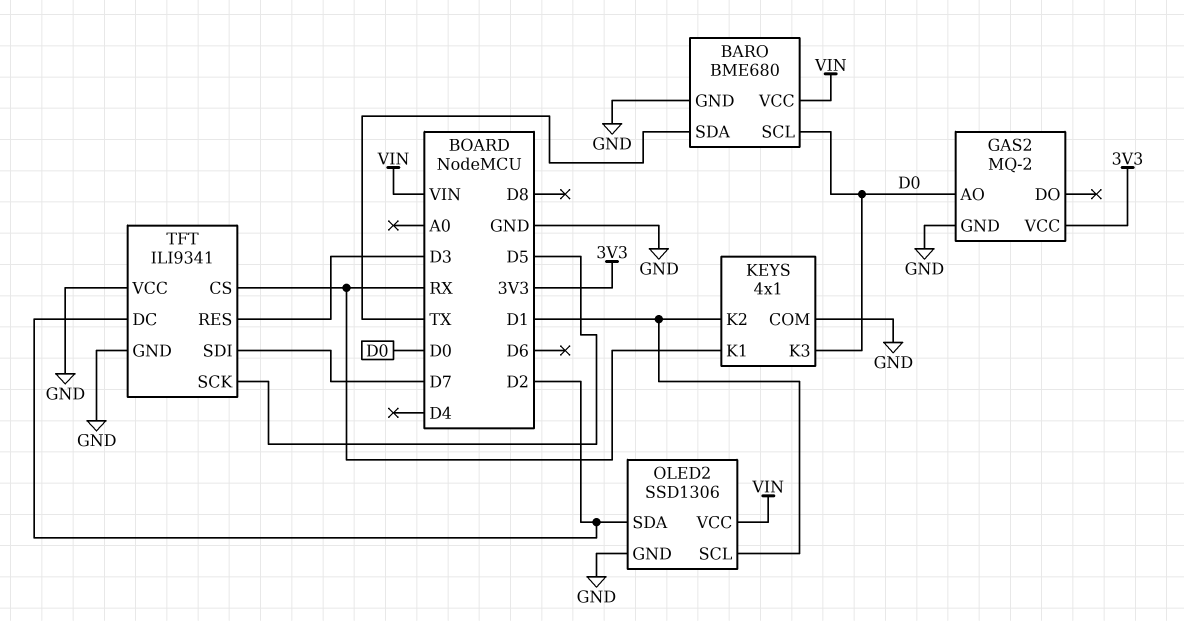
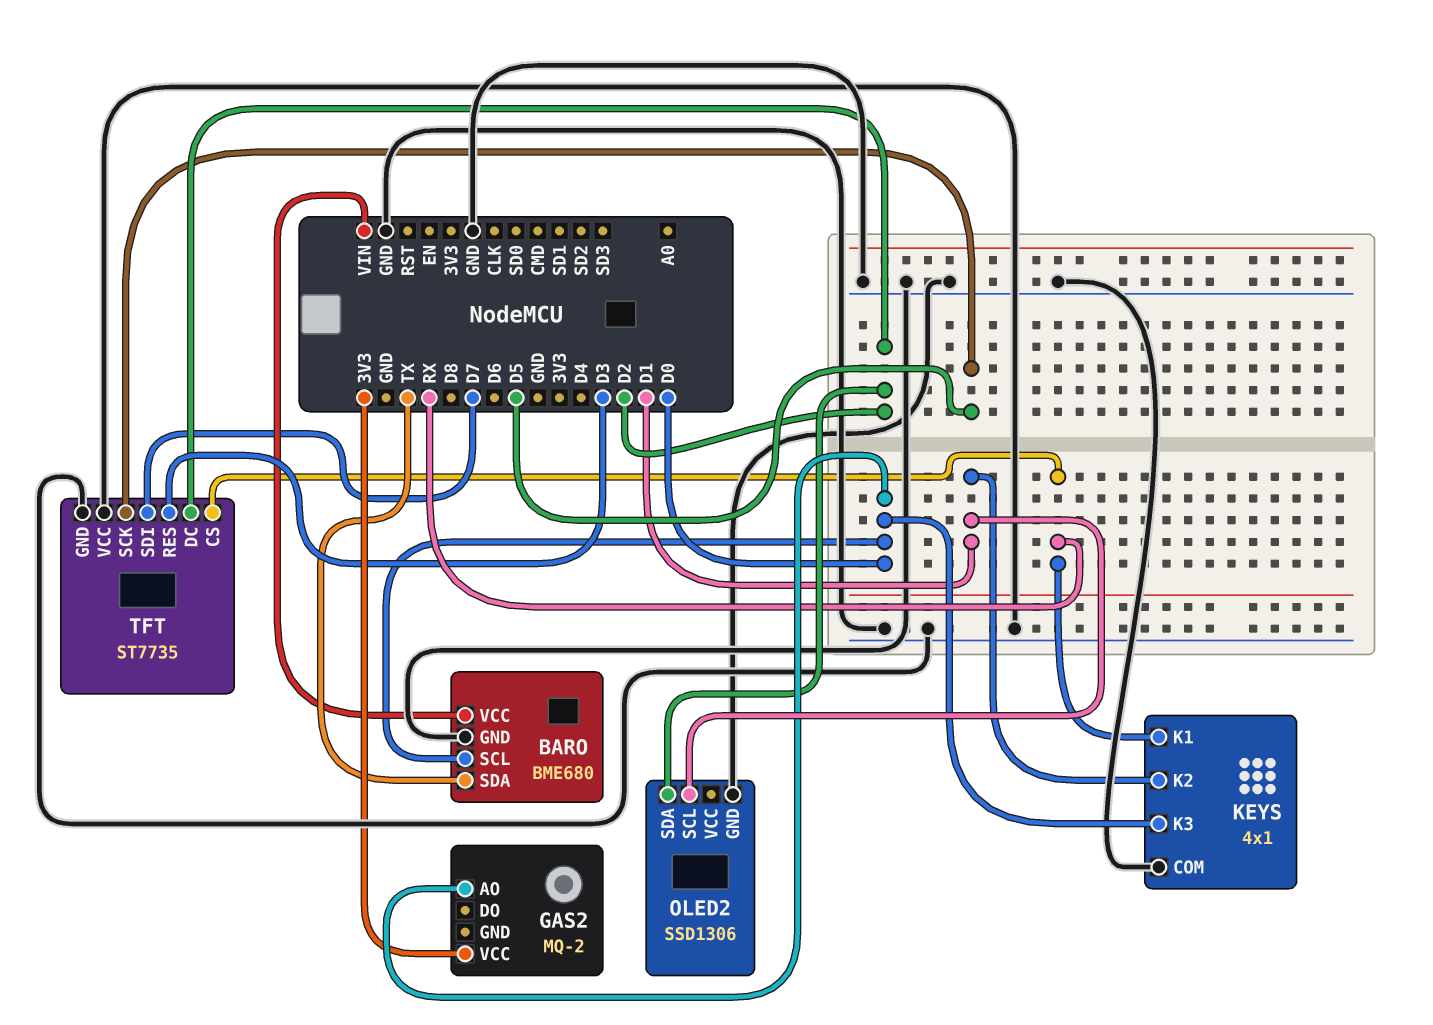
GAS2 pin GND: GND -> none
OLED2 pin VCC: VIN -> none
TFT: ILI9341 -> ST7735

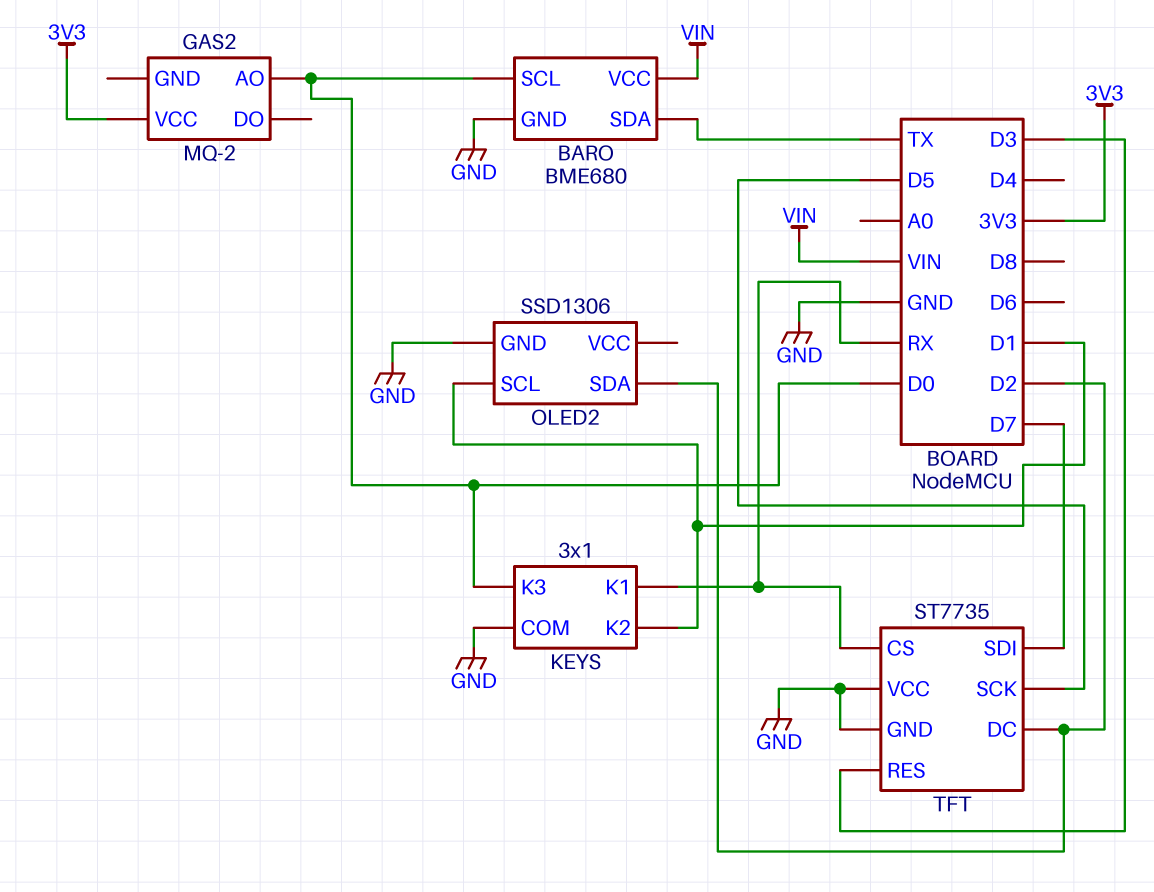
KEYS: 4x1 -> 3x1

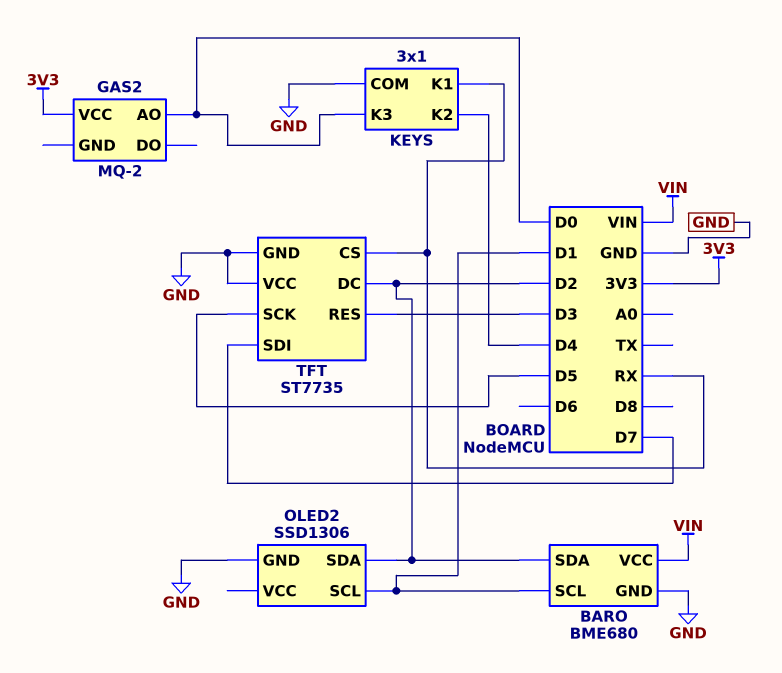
BARO pin SCL: D0 -> D1
BARO pin SDA: TX -> D2
KEYS pin K2: D1 -> D4

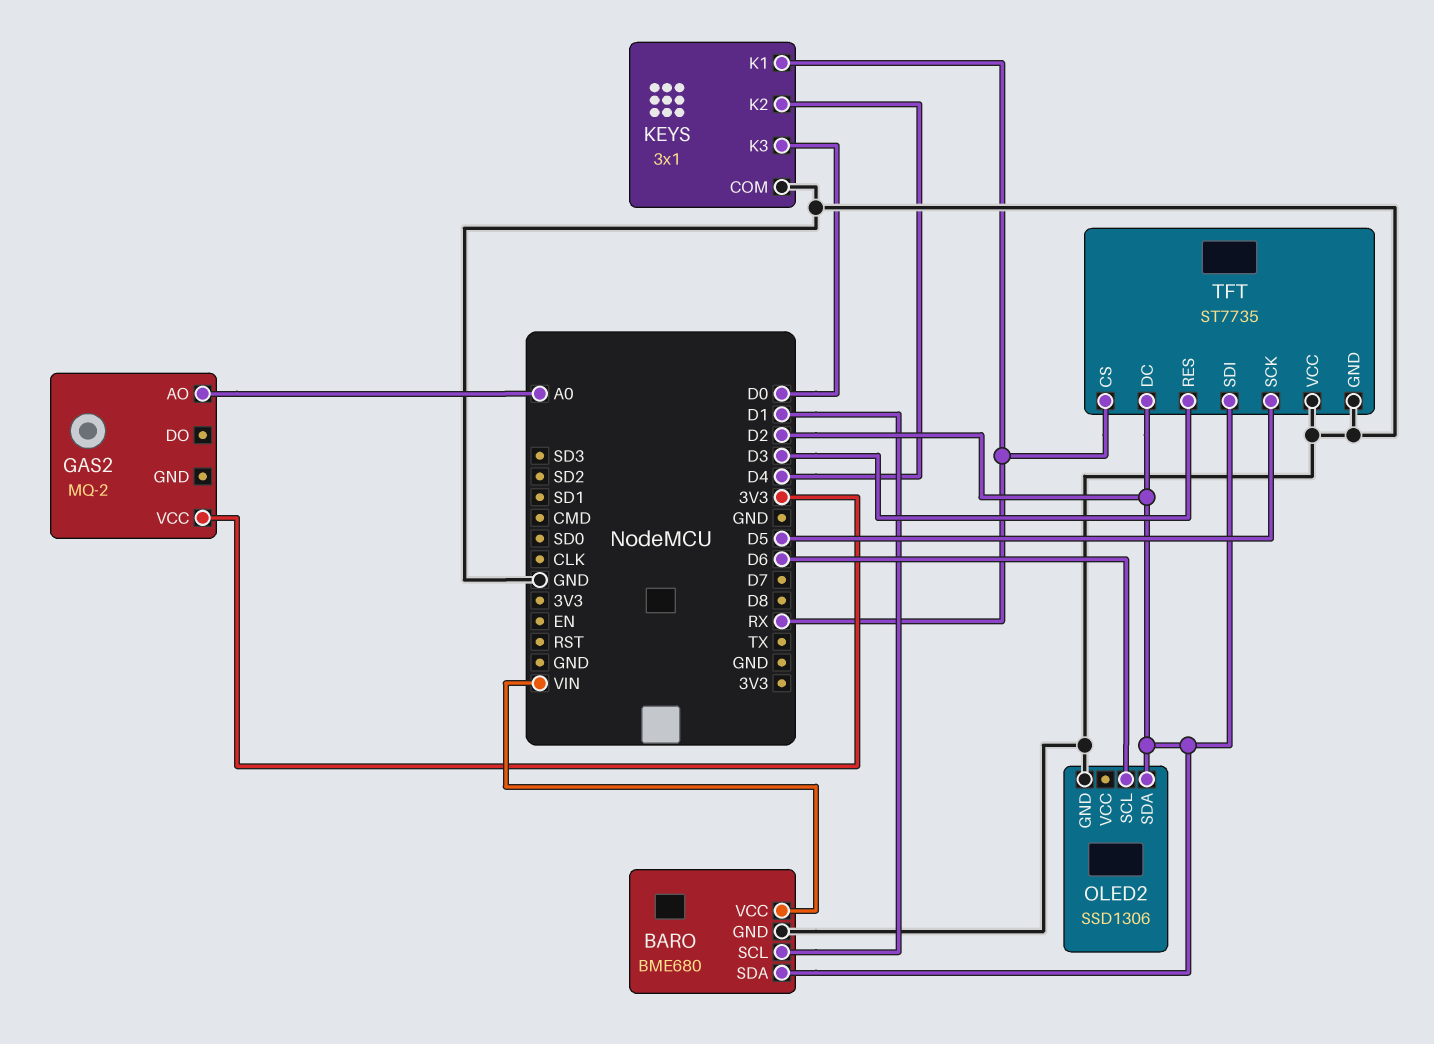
GAS2 pin AO: D0 -> A0
OLED2 pin SCL: D1 -> D6
TFT pin SDI: D7 -> D2

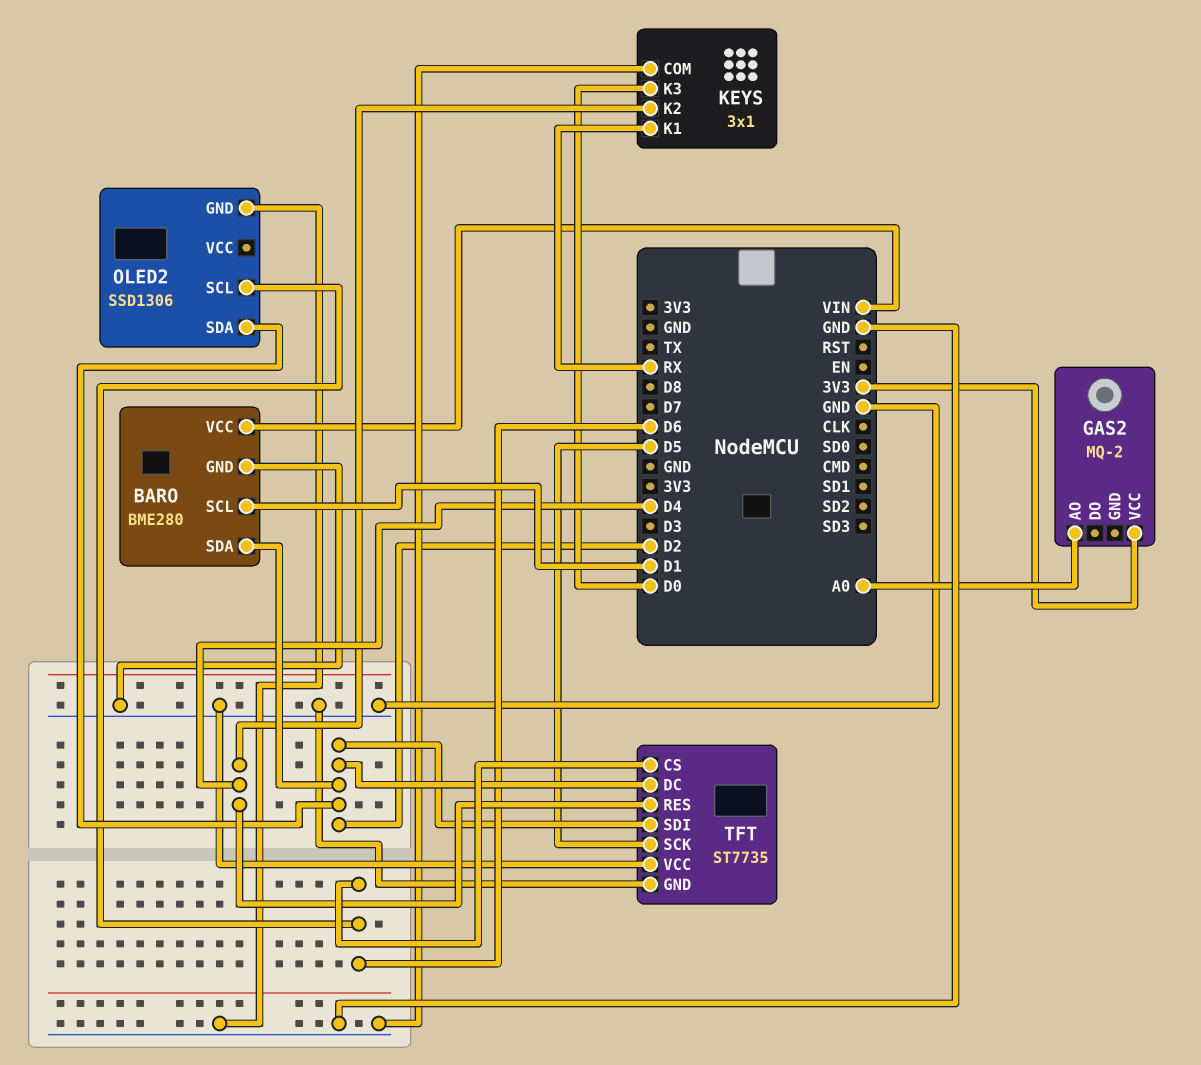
BARO: BME680 -> BME280
TFT pin CS: RX -> D6
TFT pin RES: D3 -> D4

